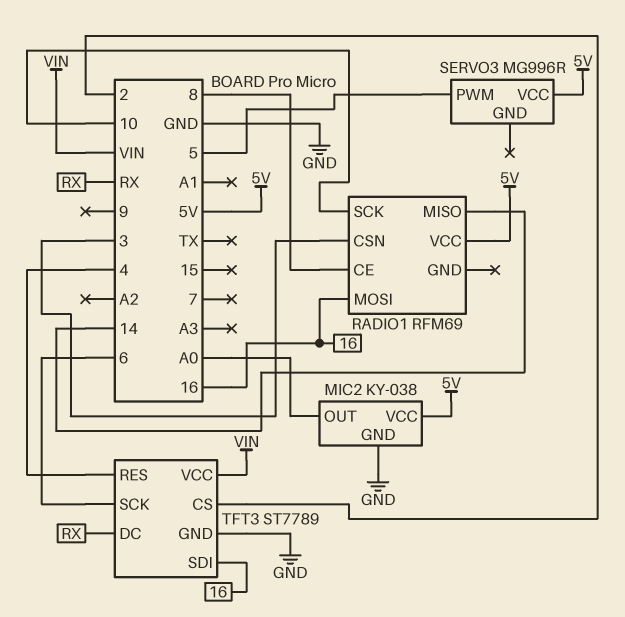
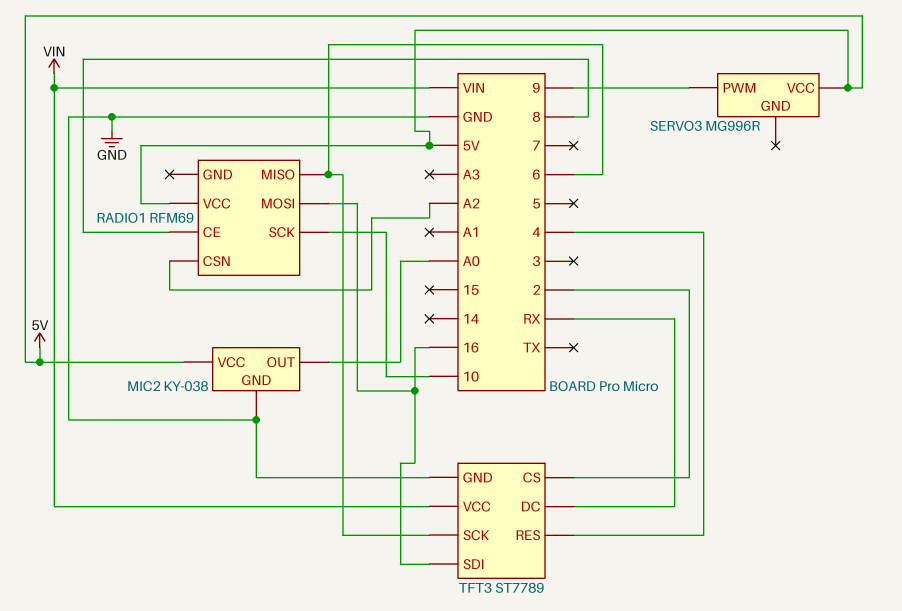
RADIO1 pin CSN: 3 -> A2
RADIO1 pin MISO: 14 -> 6
SERVO3 pin PWM: 5 -> 9

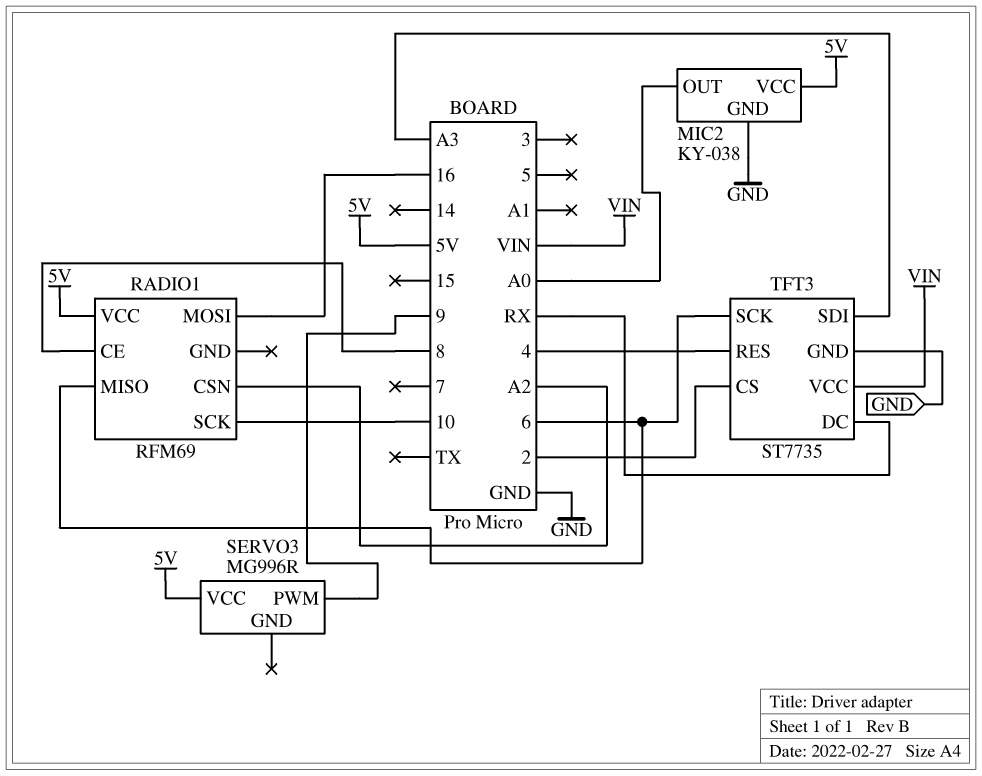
TFT3: ST7789 -> ST7735
TFT3 pin SDI: 16 -> A3

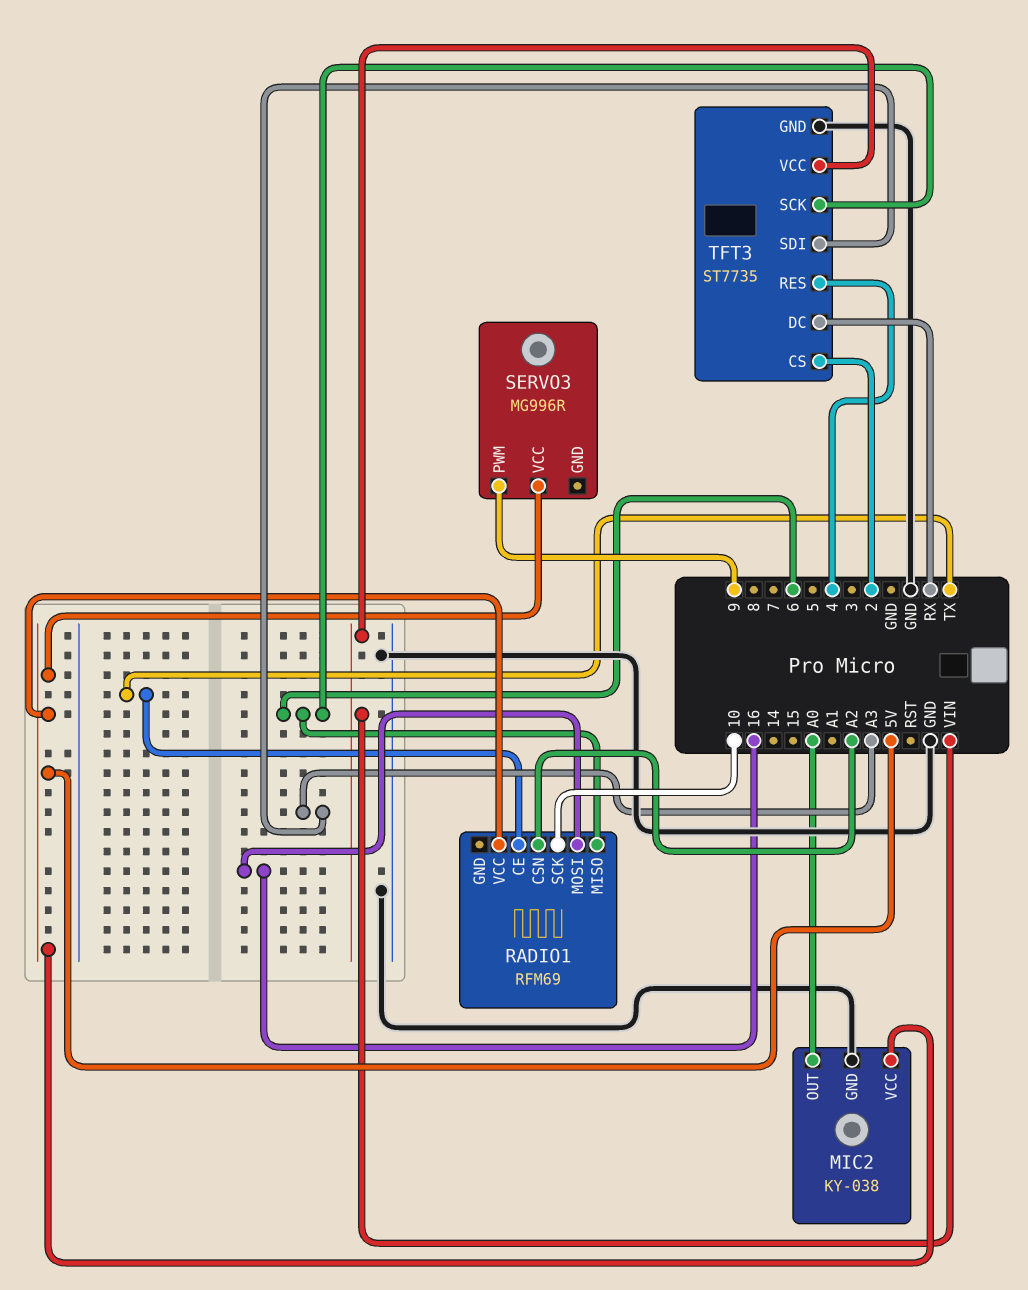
RADIO1 pin CE: 8 -> TX

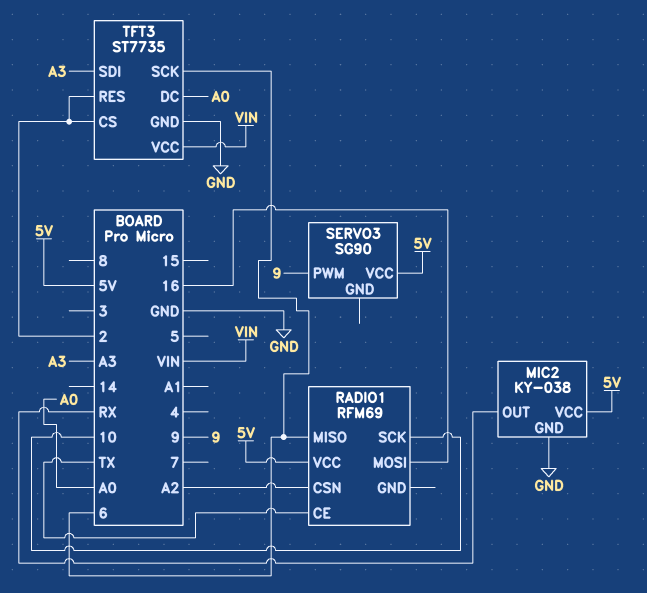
MIC2 pin OUT: A0 -> RX
SERVO3: MG996R -> SG90
TFT3 pin DC: RX -> A0
TFT3 pin RES: 4 -> 2

